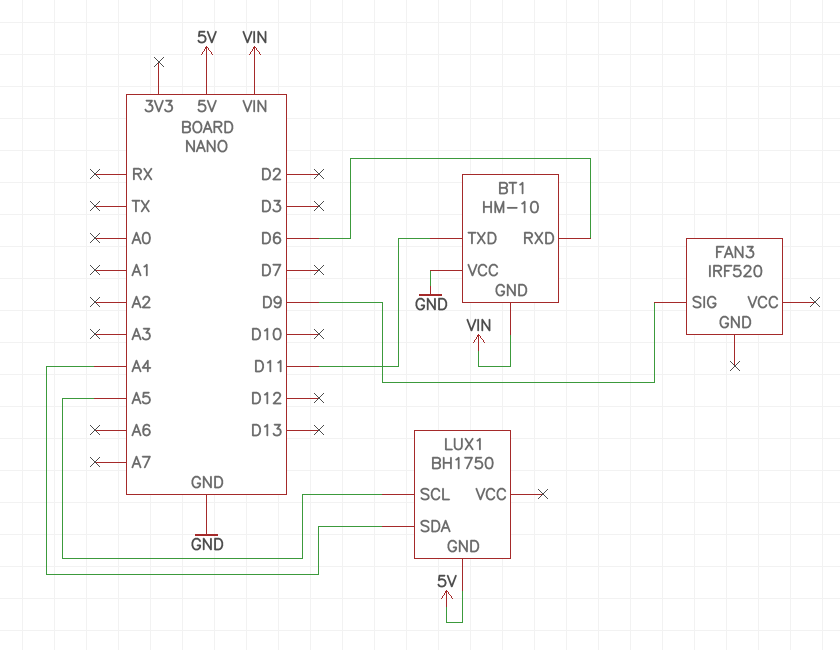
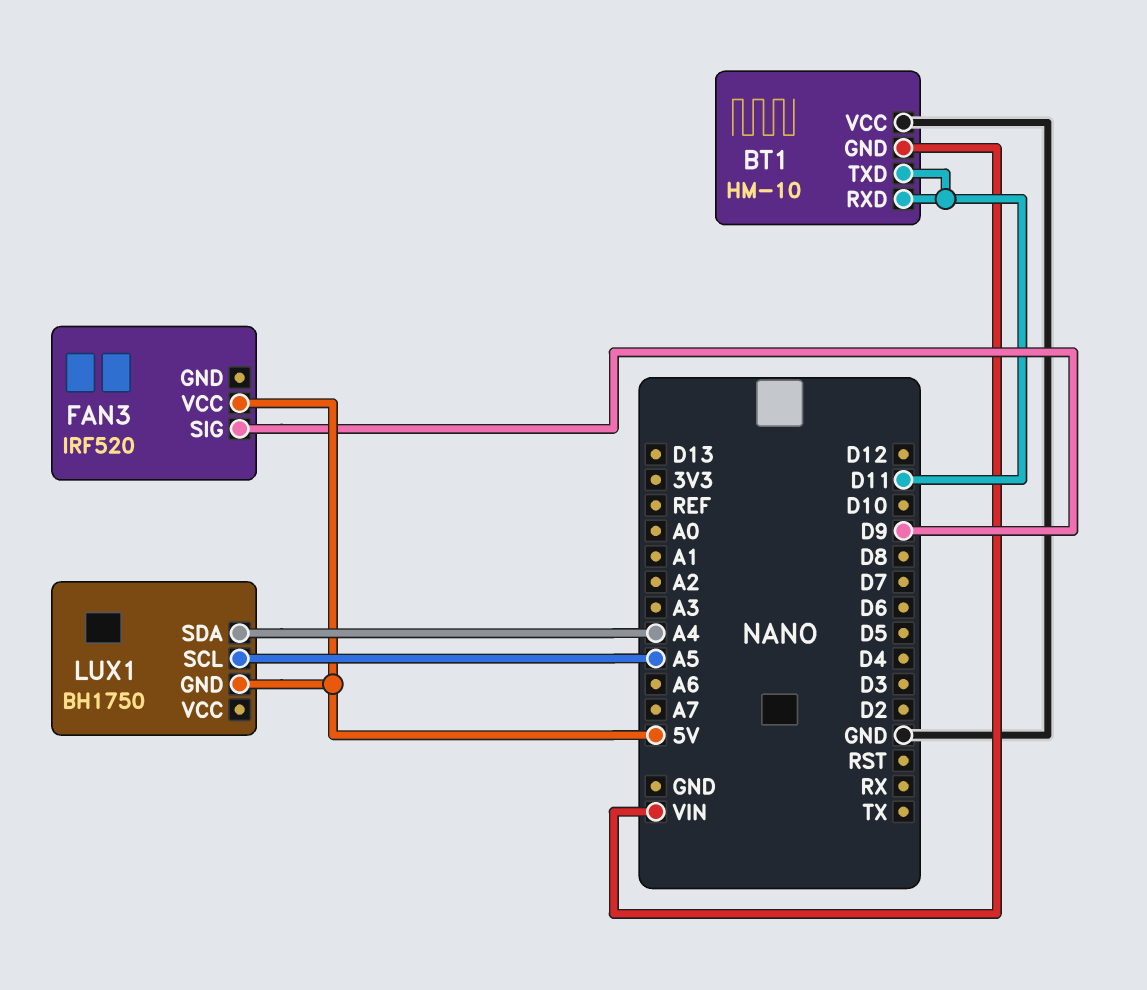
BT1 pin RXD: D6 -> D11
FAN3 pin VCC: none -> 5V

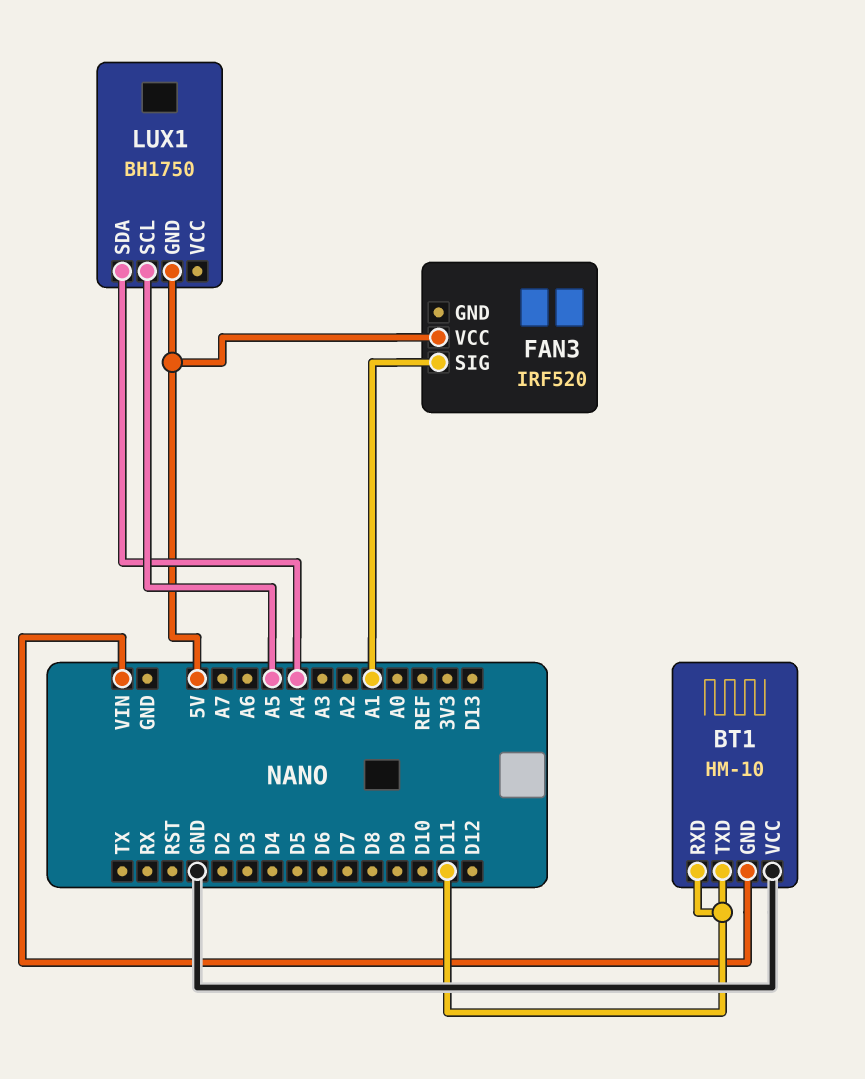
FAN3 pin SIG: D9 -> A1

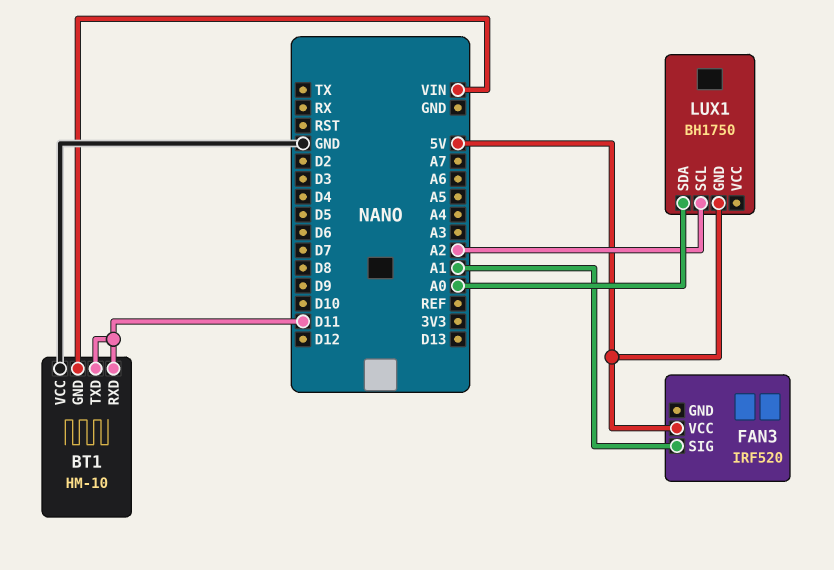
LUX1 pin SCL: A5 -> A2
LUX1 pin SDA: A4 -> A0

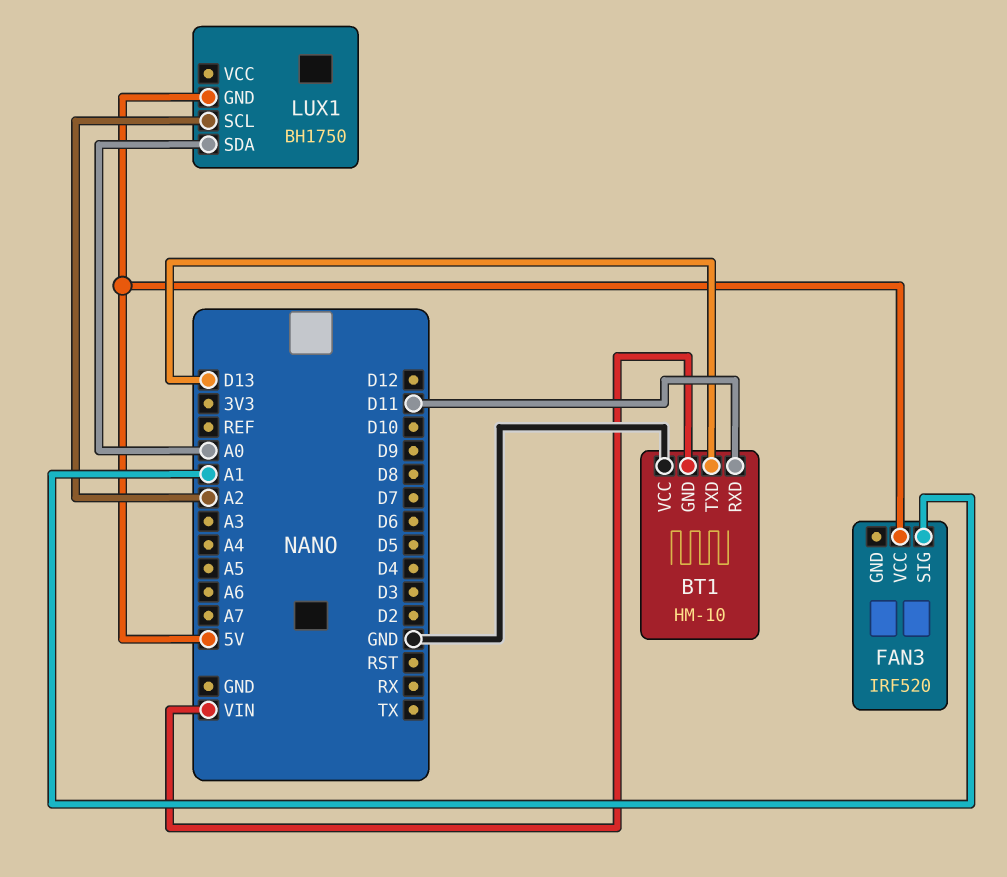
BT1 pin TXD: D11 -> D13

